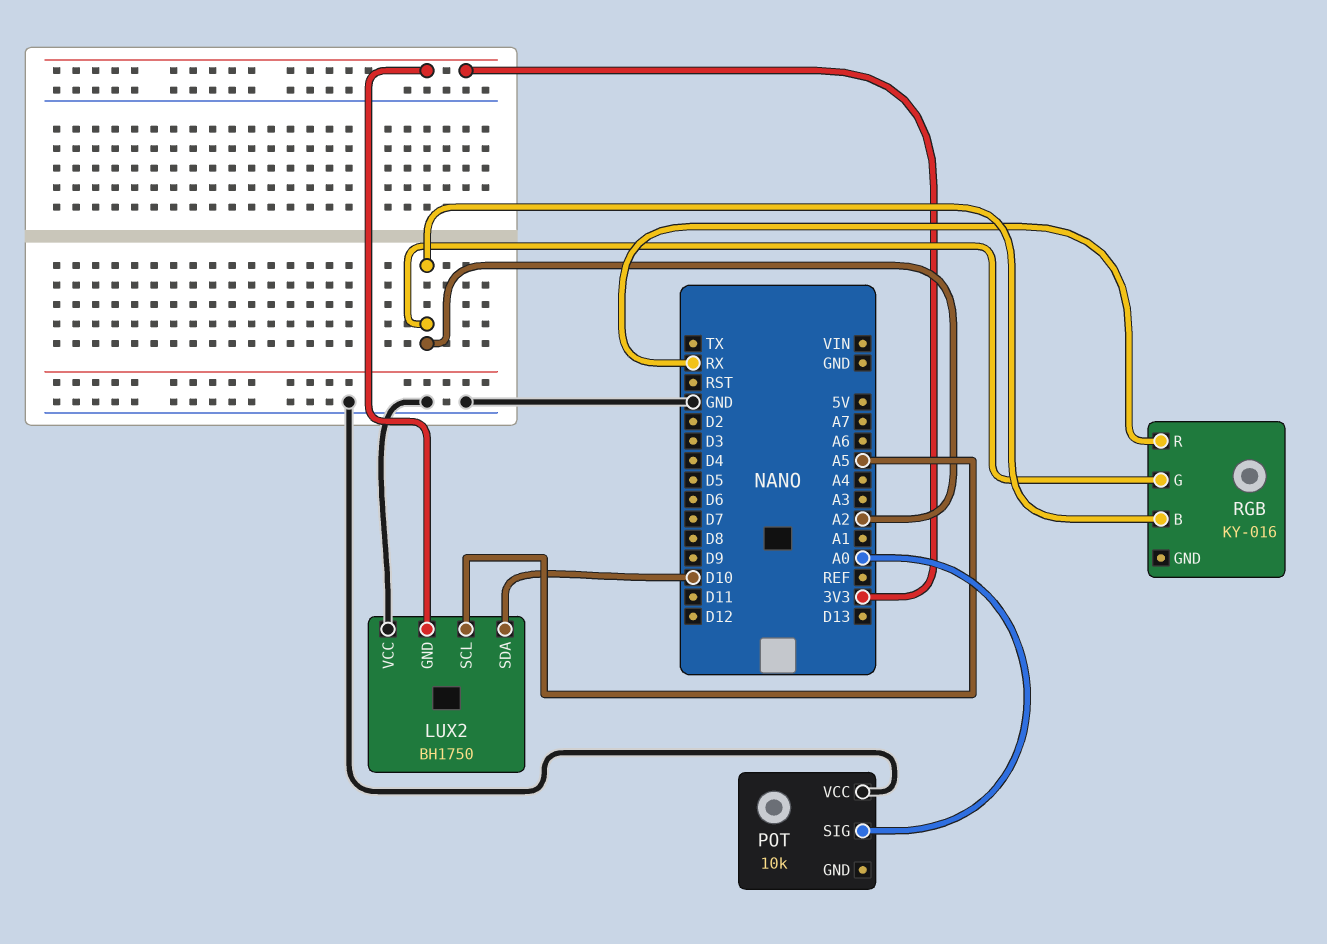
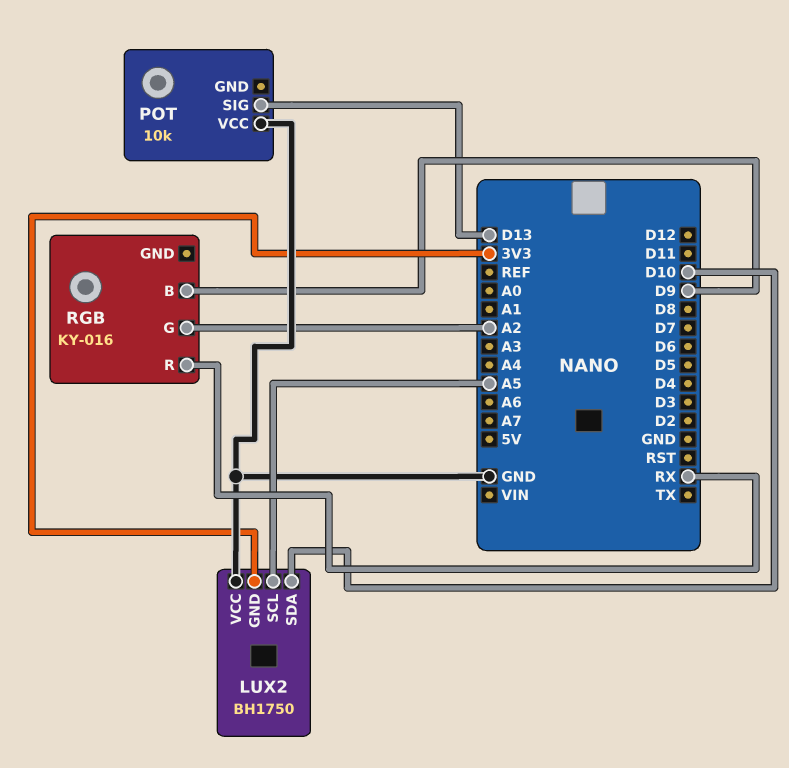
POT pin SIG: A0 -> D13
RGB pin B: A2 -> D9

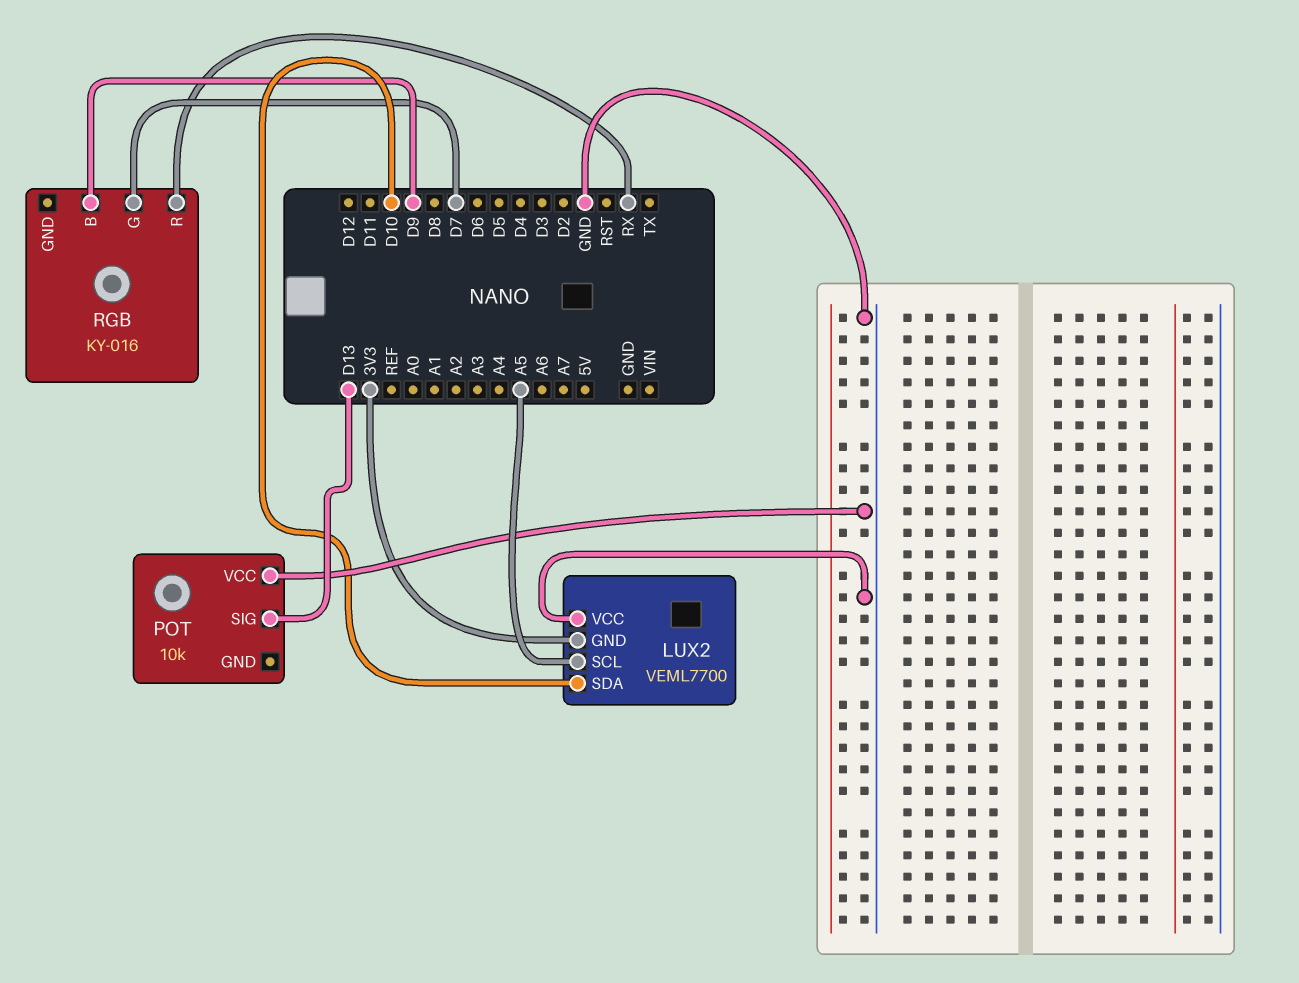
LUX2: BH1750 -> VEML7700
RGB pin G: A2 -> D7

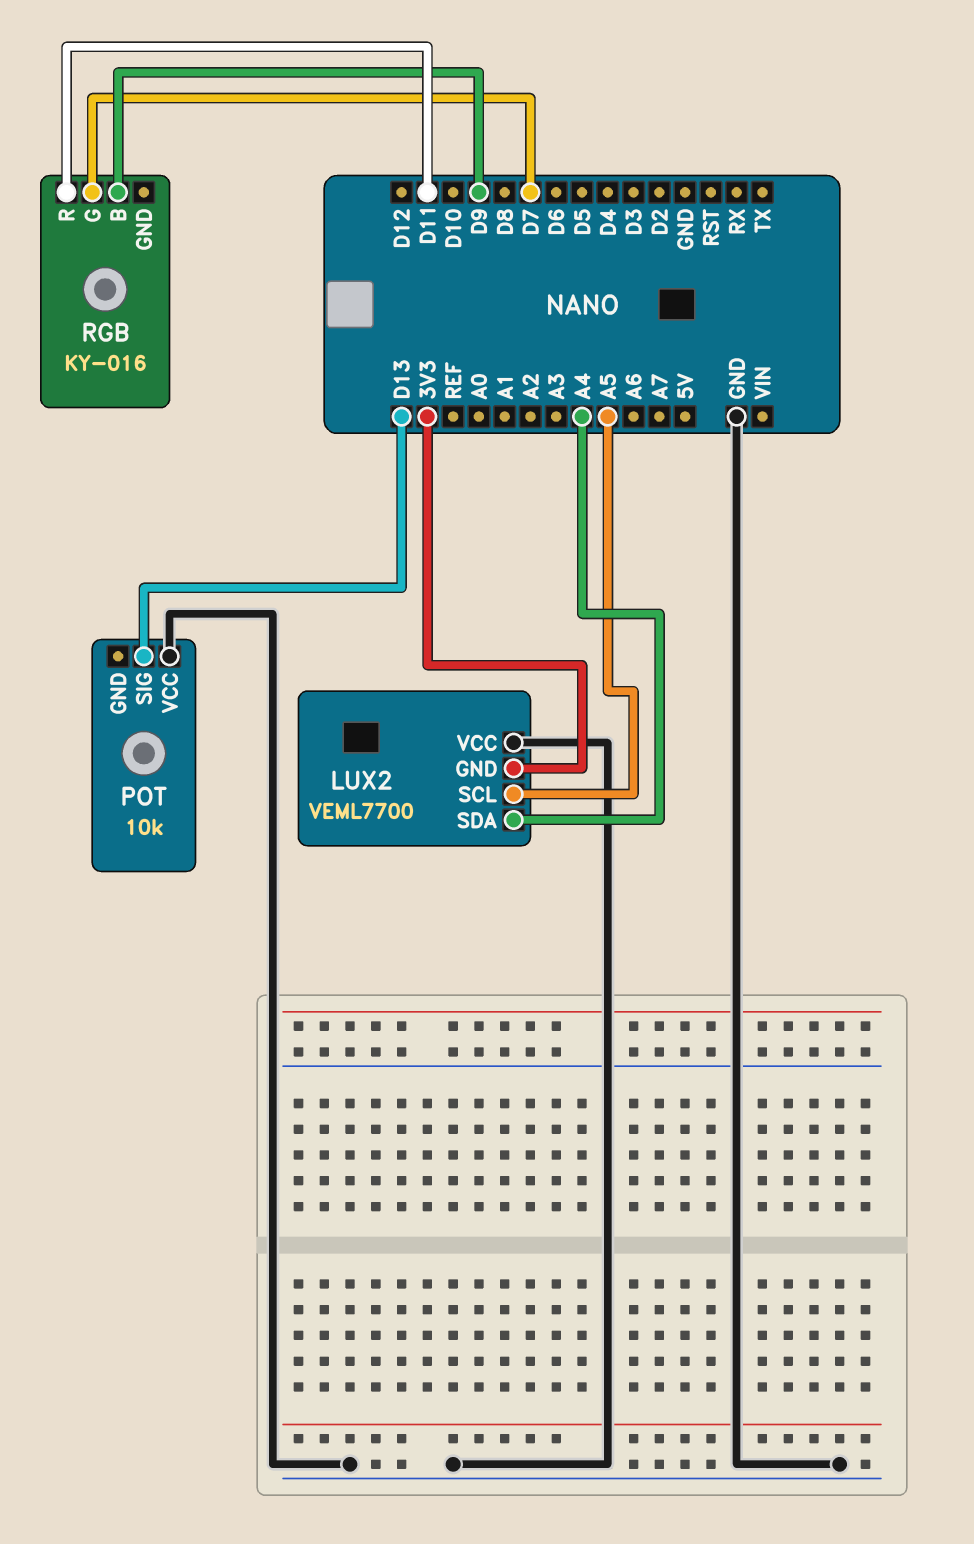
LUX2 pin SDA: D10 -> A4
RGB pin R: RX -> D11

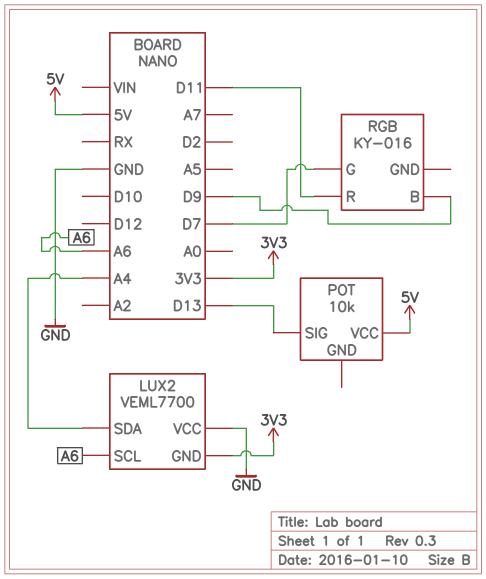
LUX2 pin SCL: A5 -> A6
POT pin VCC: GND -> 5V

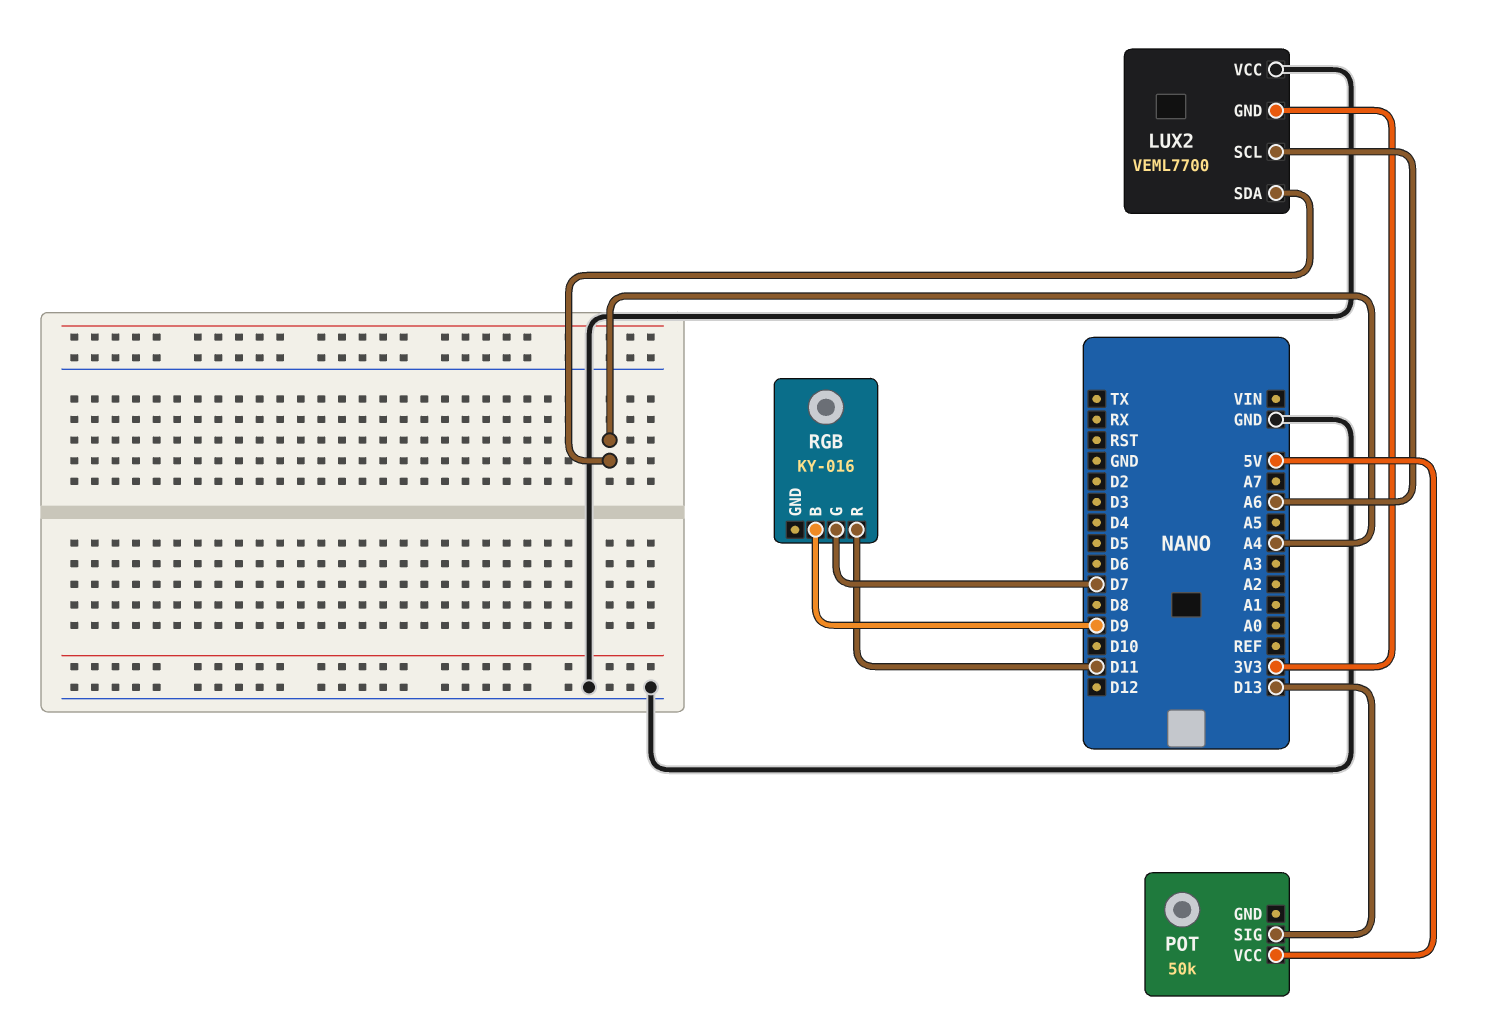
POT: 10k -> 50k

